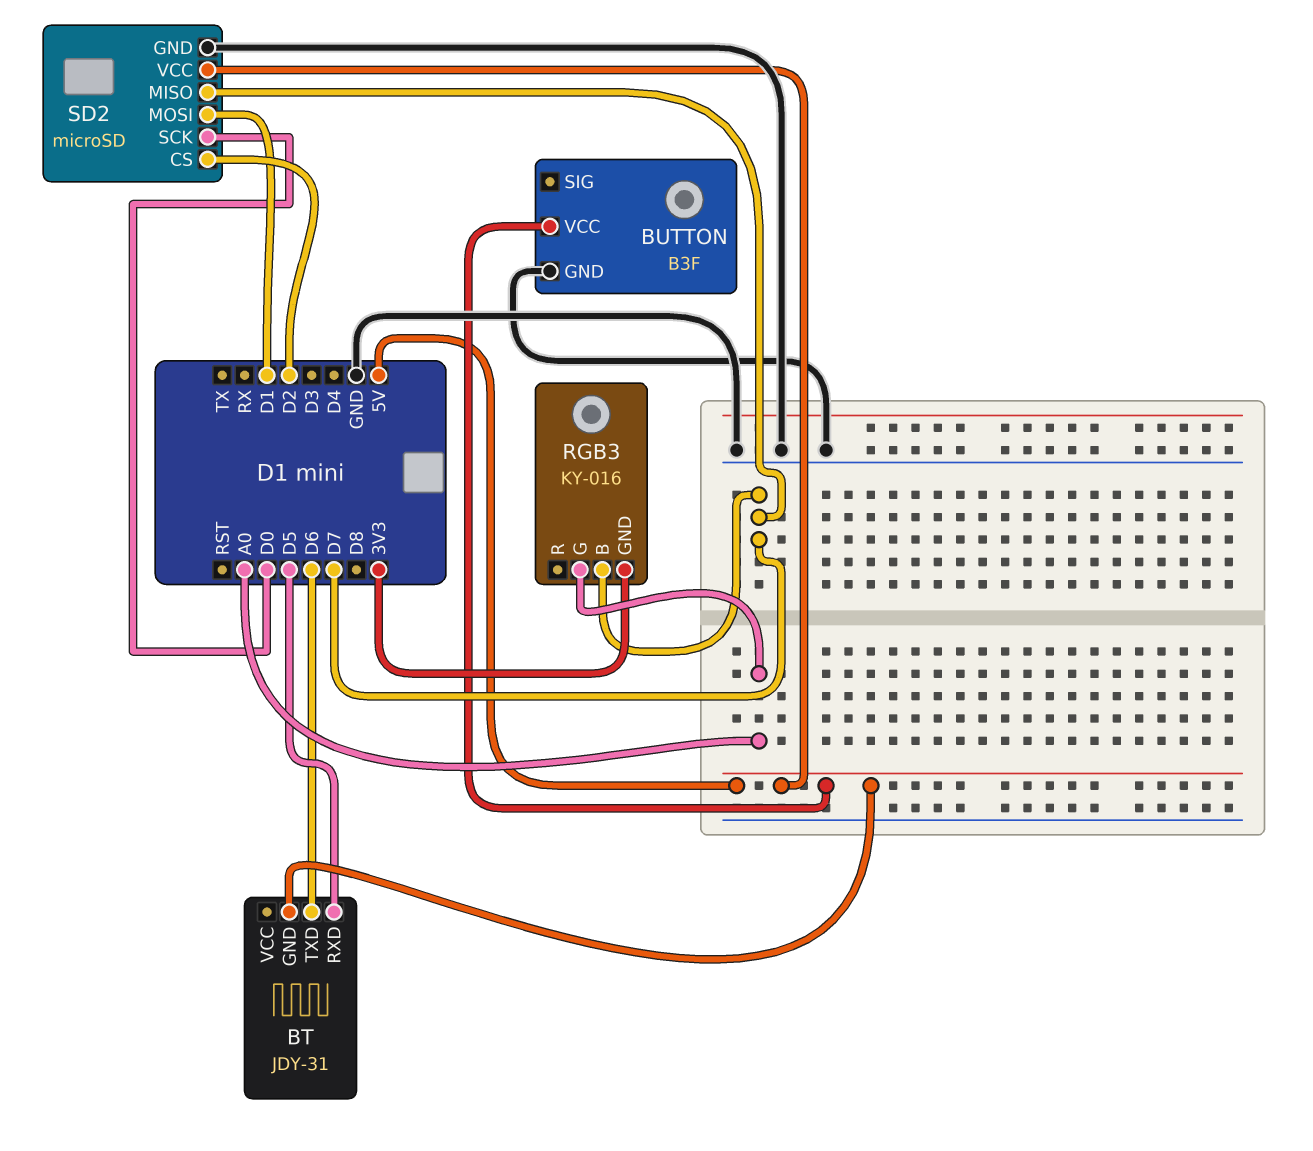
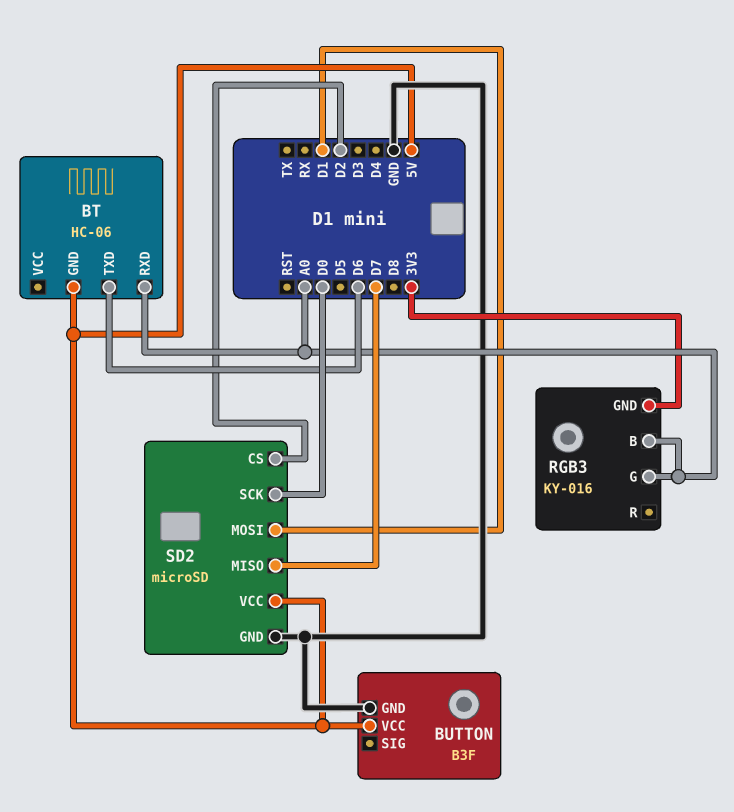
BT: JDY-31 -> HC-06
BT pin RXD: D5 -> A0
RGB3 pin B: D7 -> A0

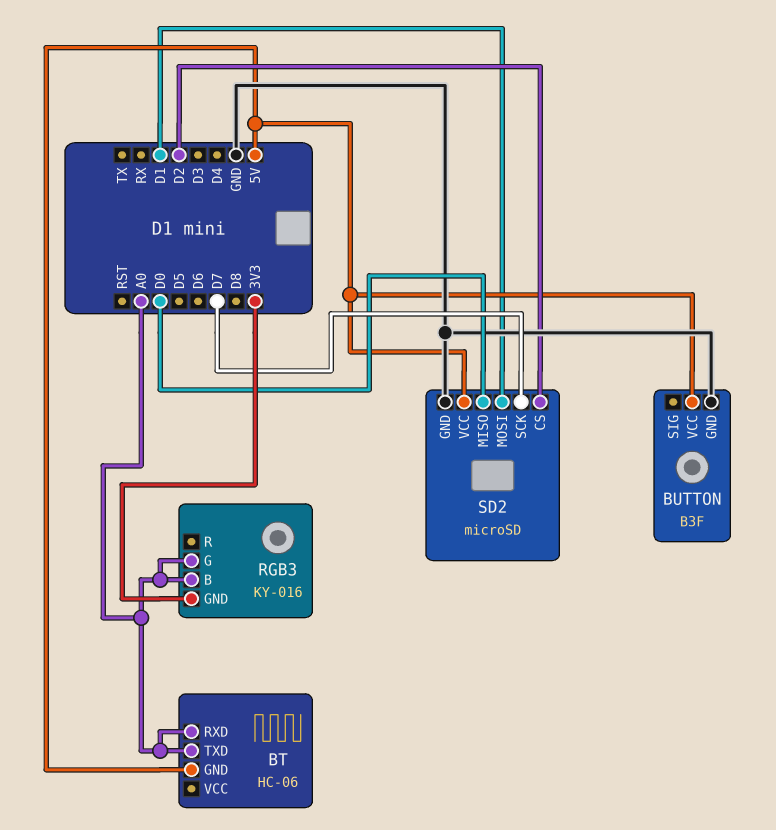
BT pin TXD: D6 -> A0
SD2 pin MISO: D7 -> D0
SD2 pin SCK: D0 -> D7

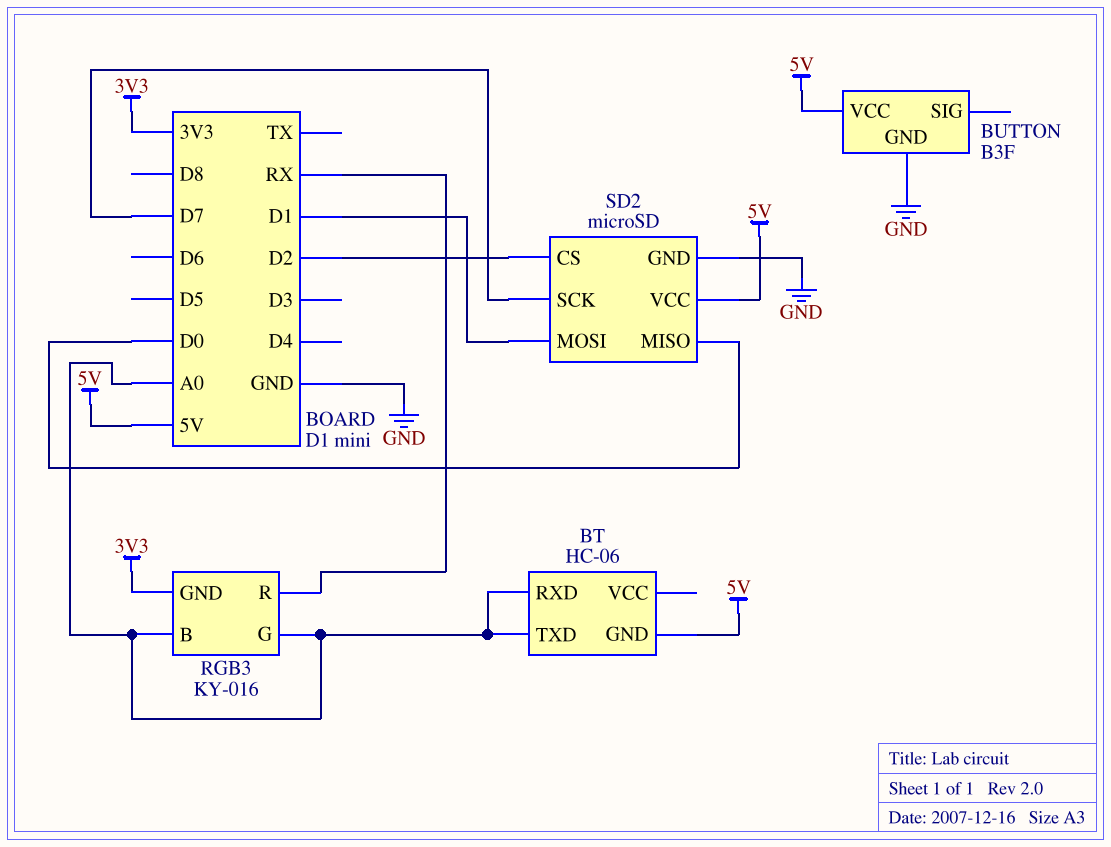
RGB3 pin R: none -> RX

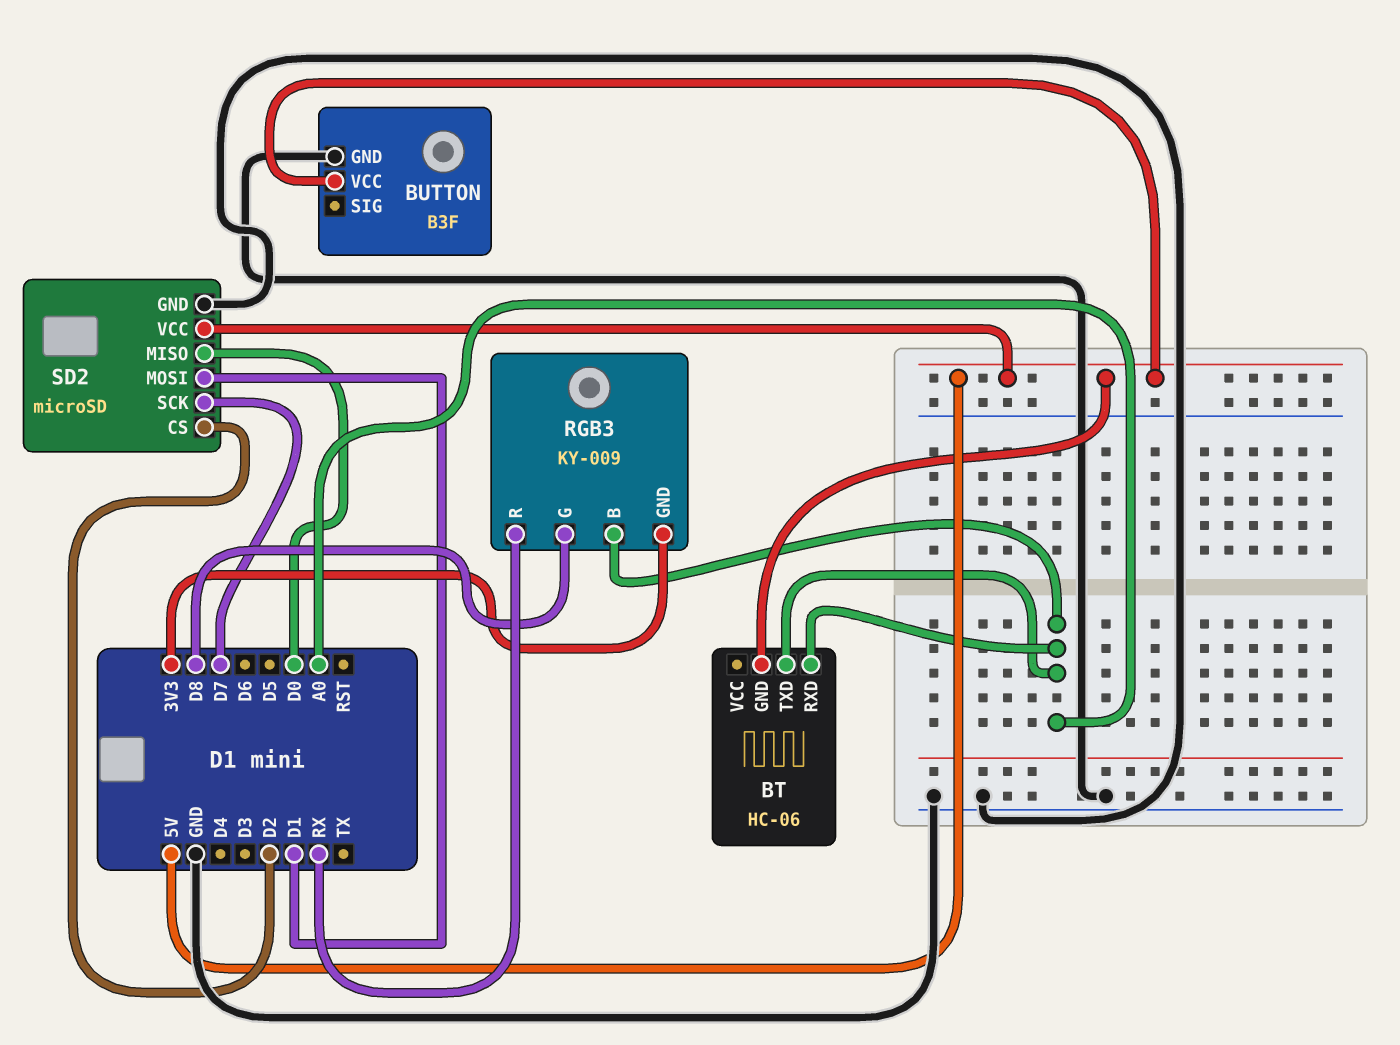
RGB3: KY-016 -> KY-009
RGB3 pin G: A0 -> D8

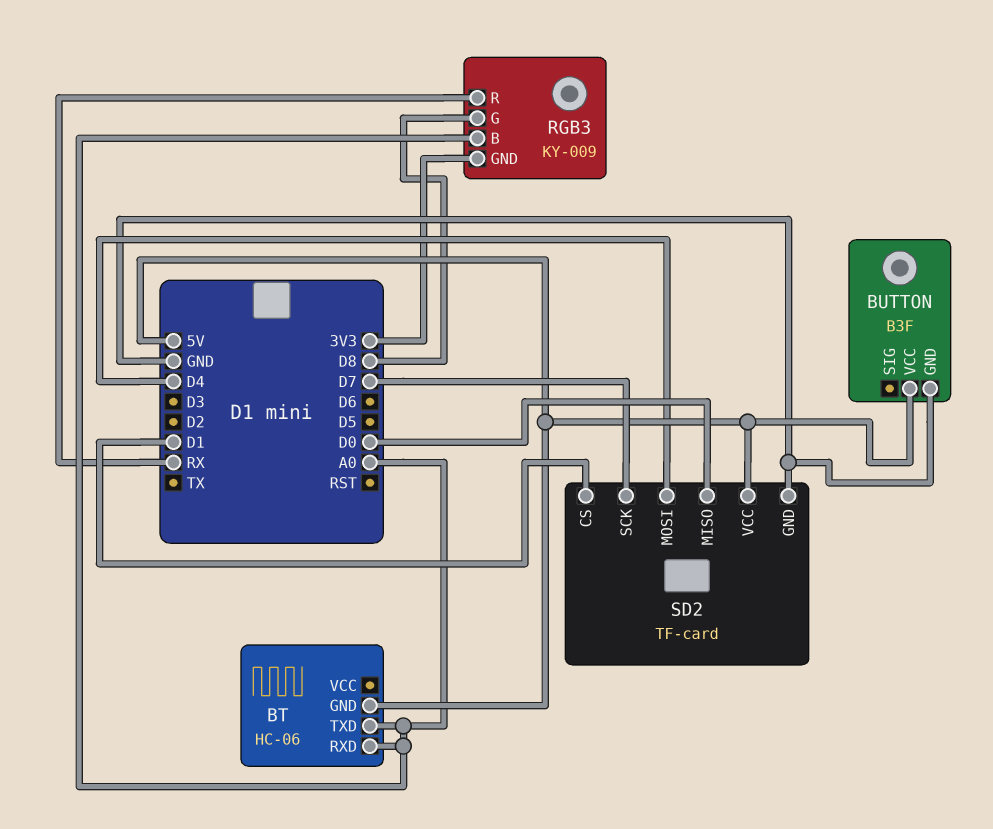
SD2: microSD -> TF-card
SD2 pin CS: D2 -> D1
SD2 pin MOSI: D1 -> D4

